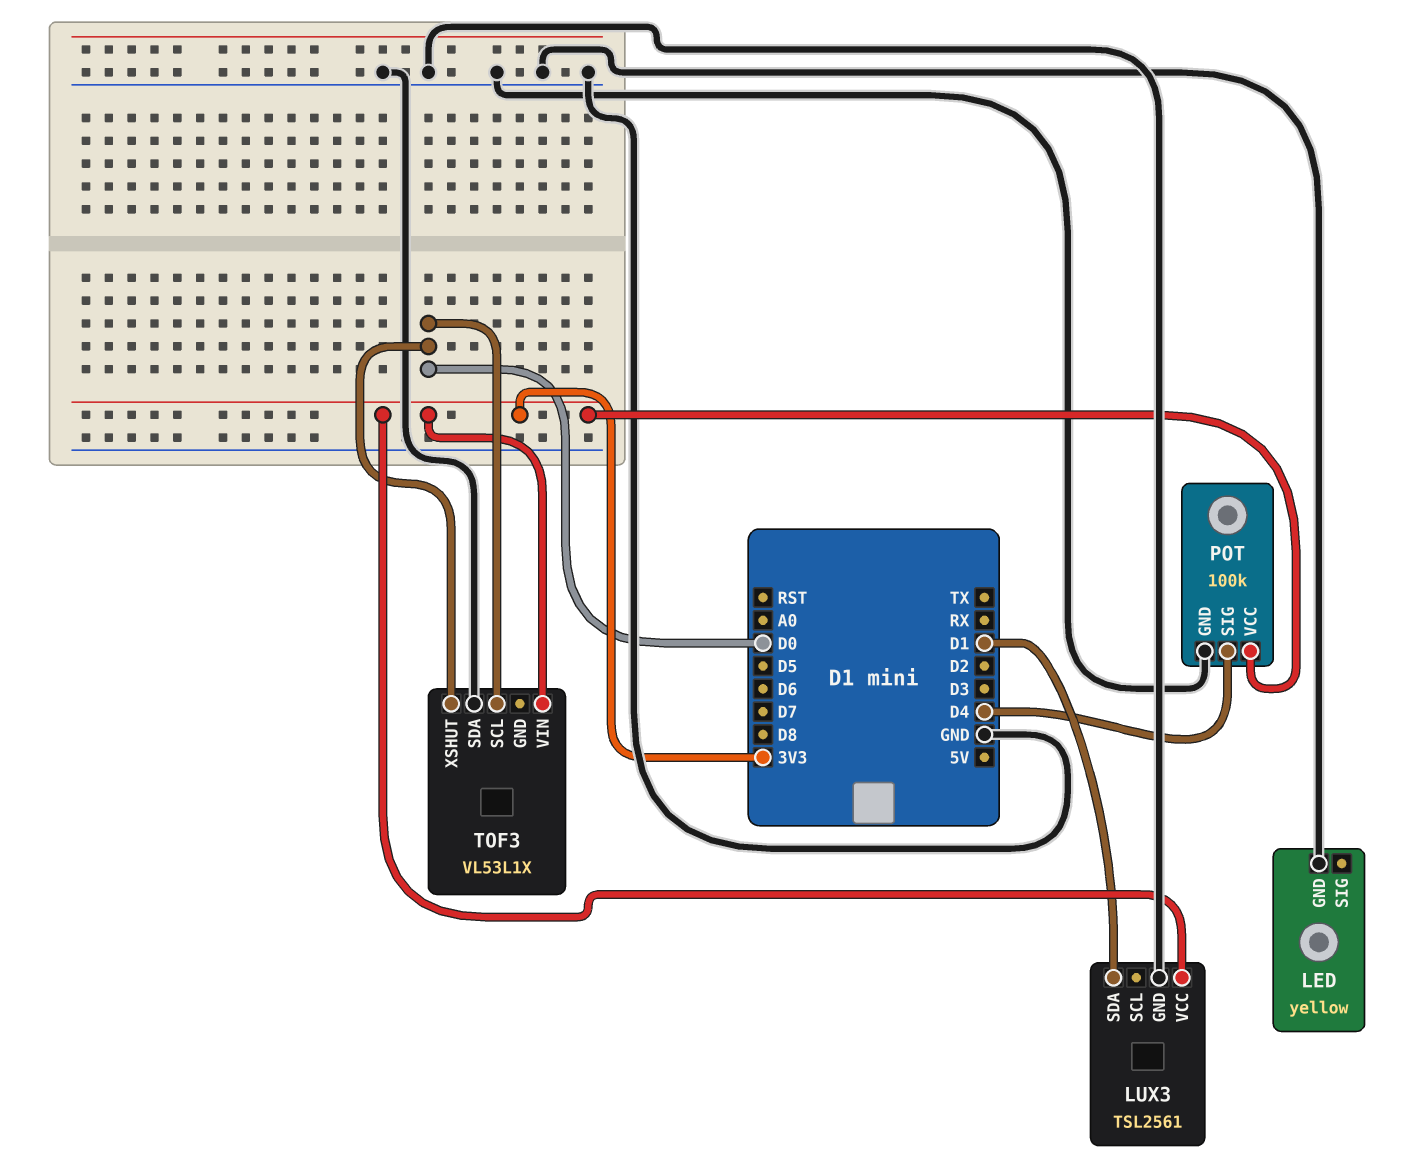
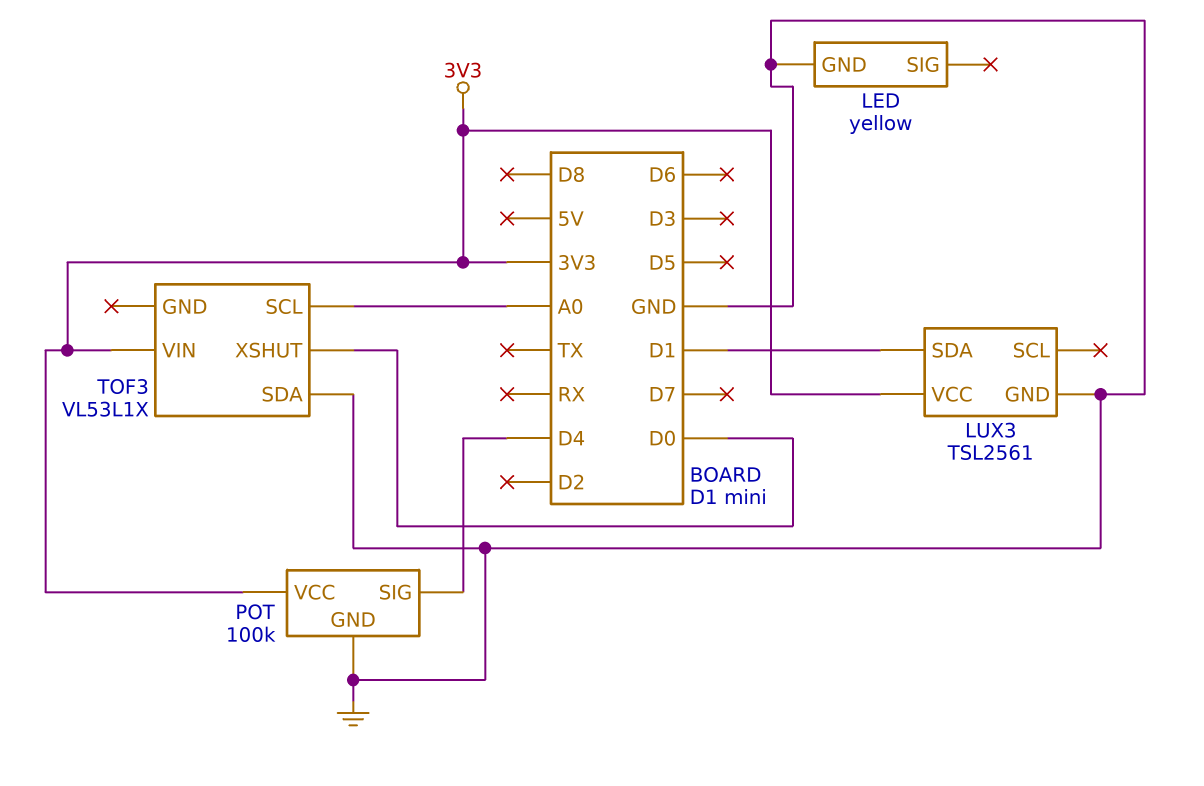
TOF3 pin SCL: D0 -> A0

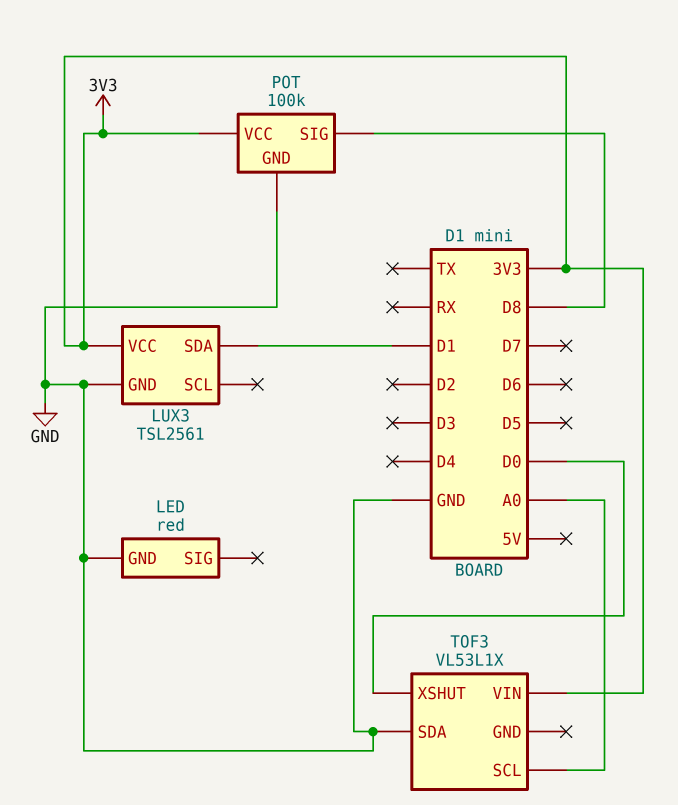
LED: yellow -> red
POT pin SIG: D4 -> D8

